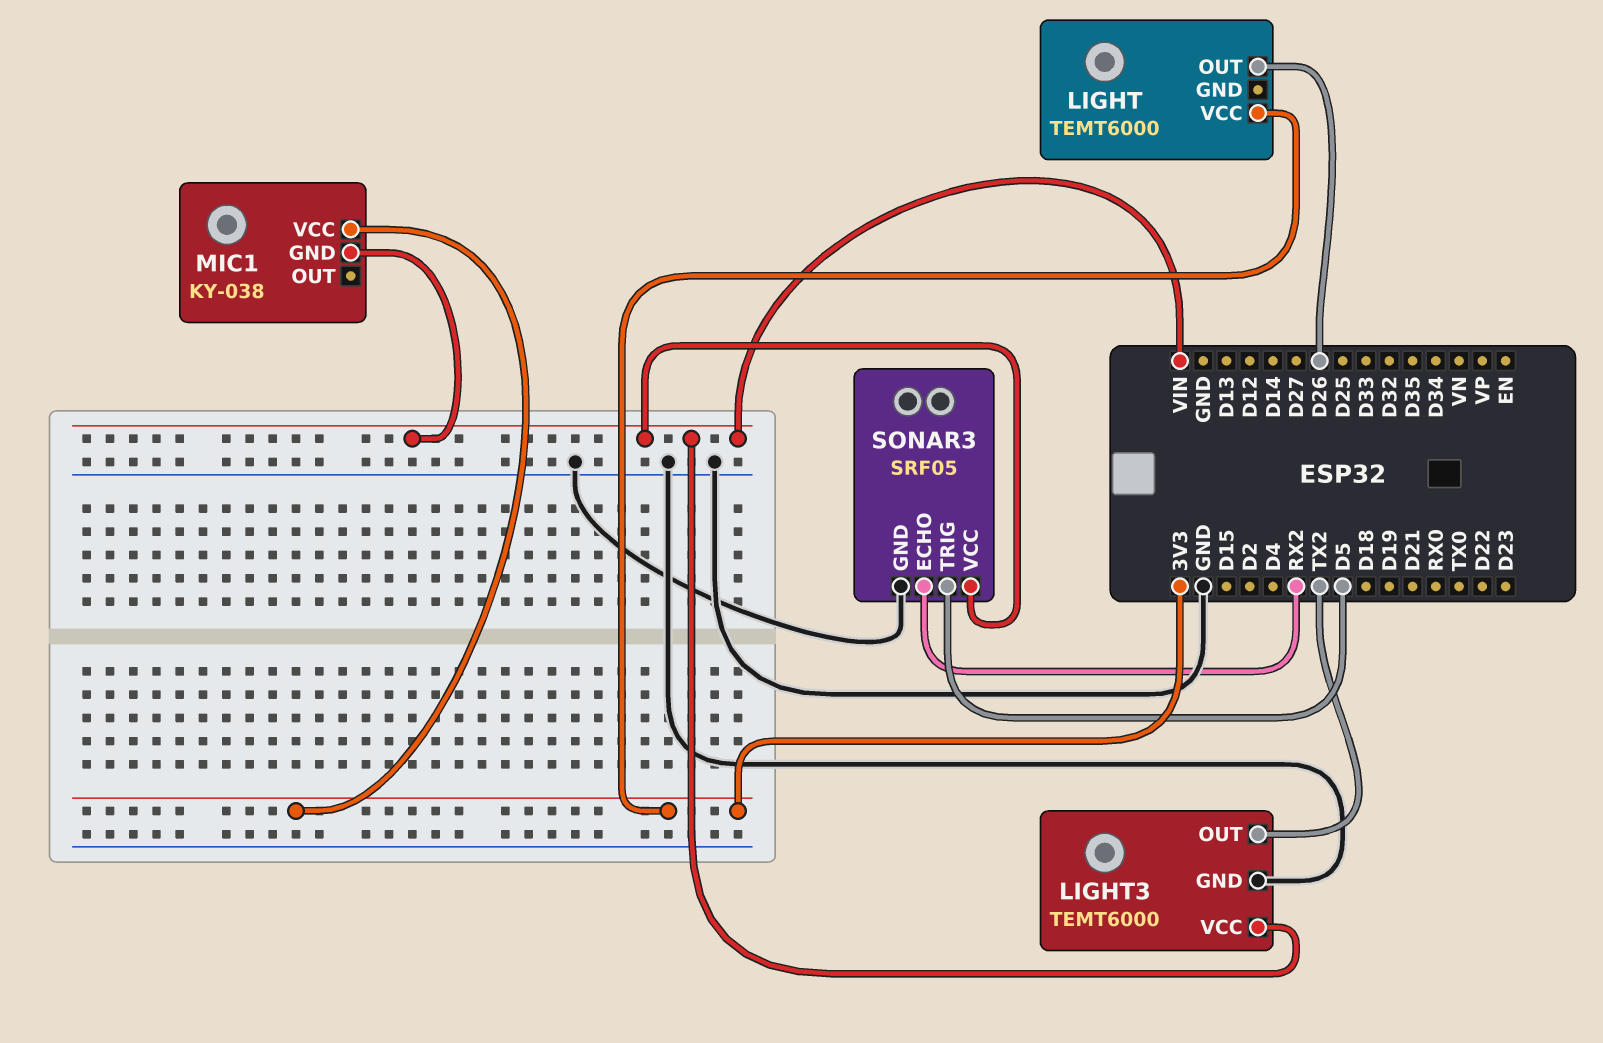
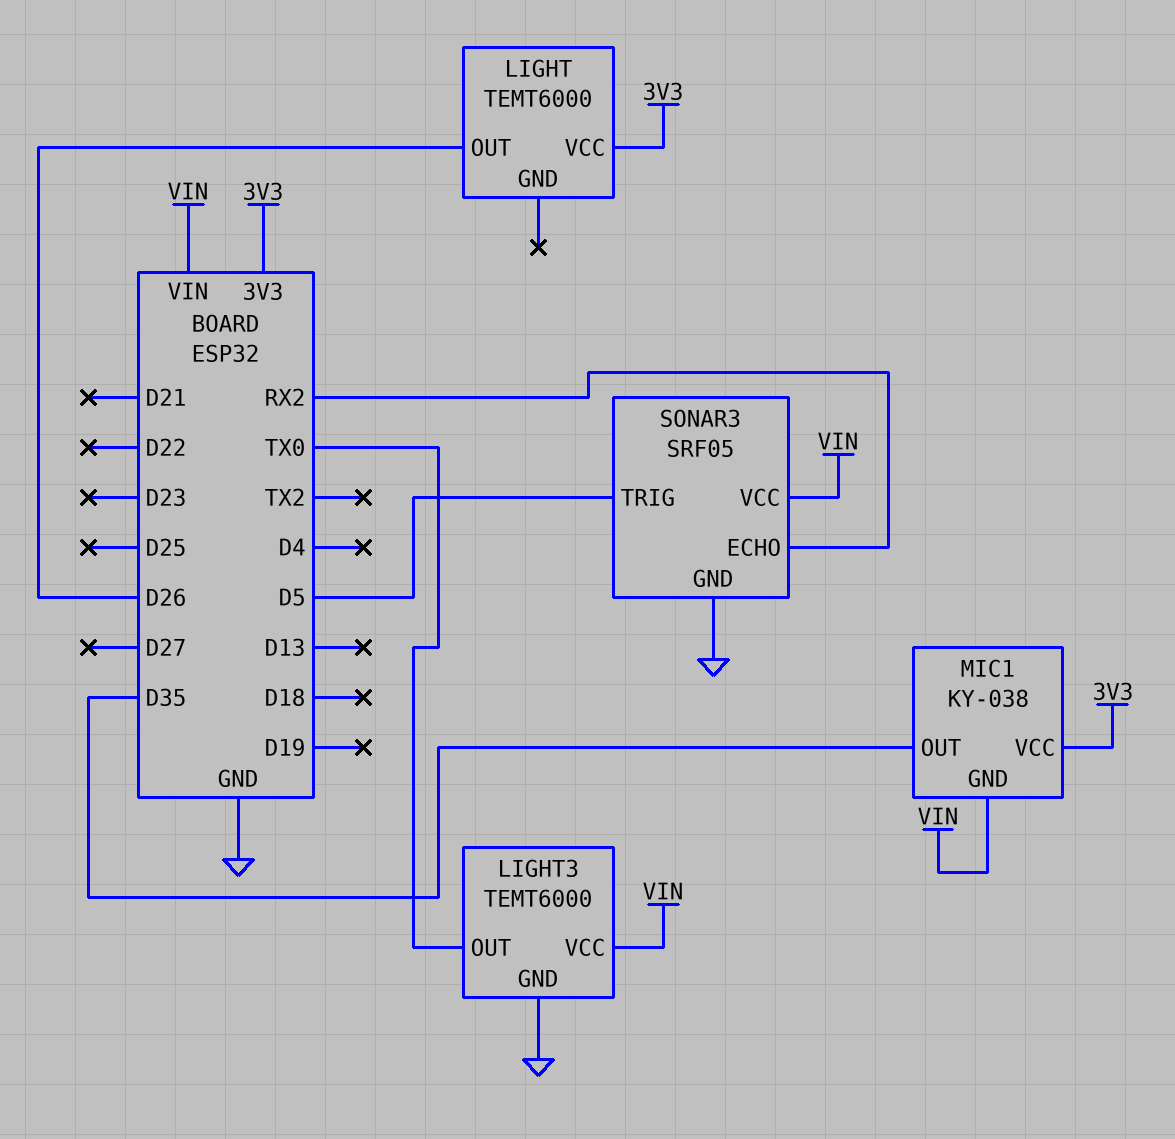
LIGHT3 pin OUT: TX2 -> TX0
MIC1 pin OUT: none -> D35

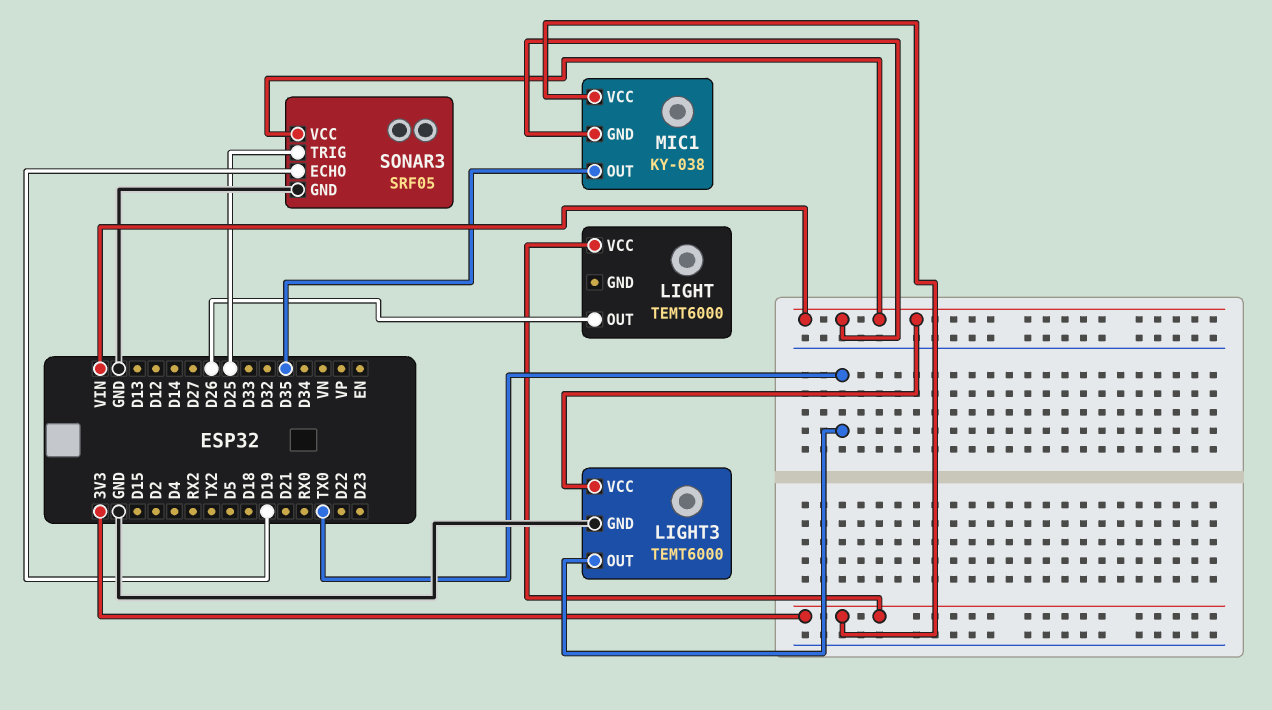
SONAR3 pin ECHO: RX2 -> D19
SONAR3 pin TRIG: D5 -> D25

